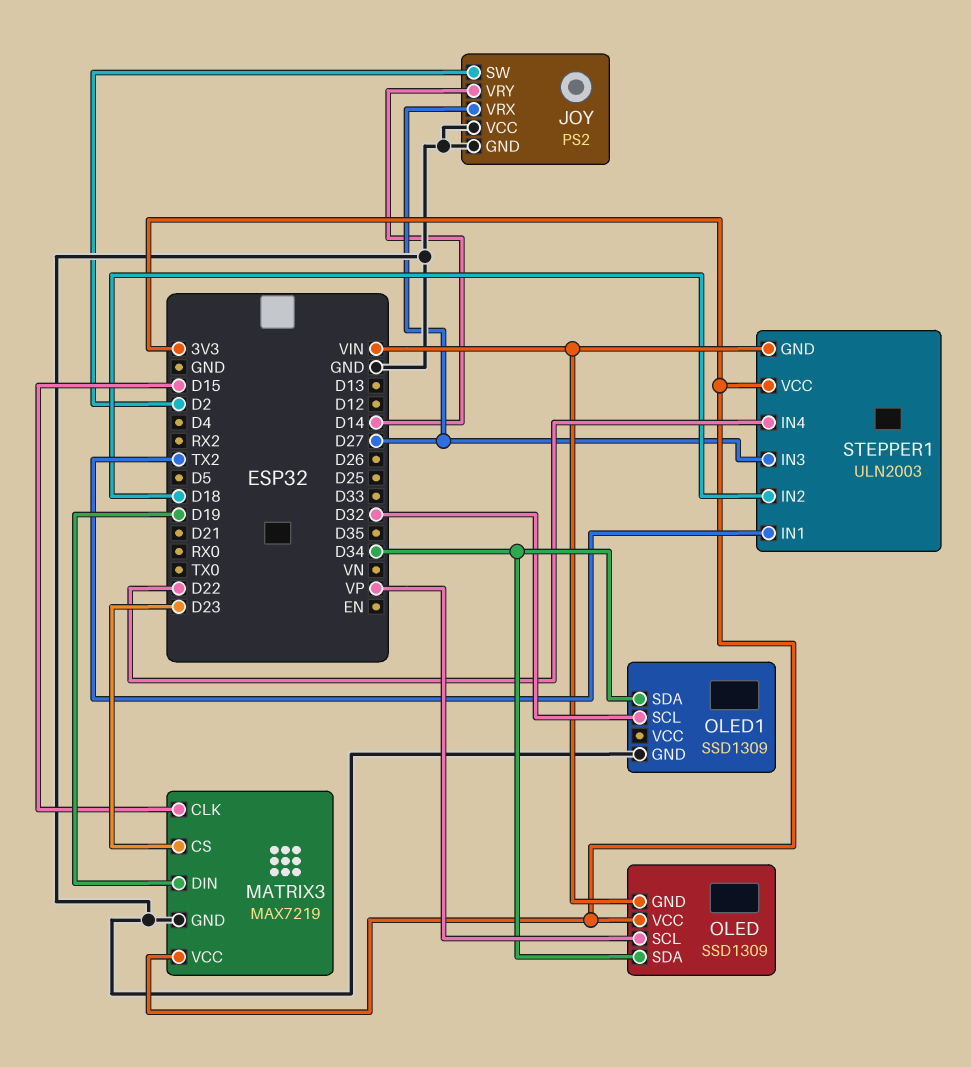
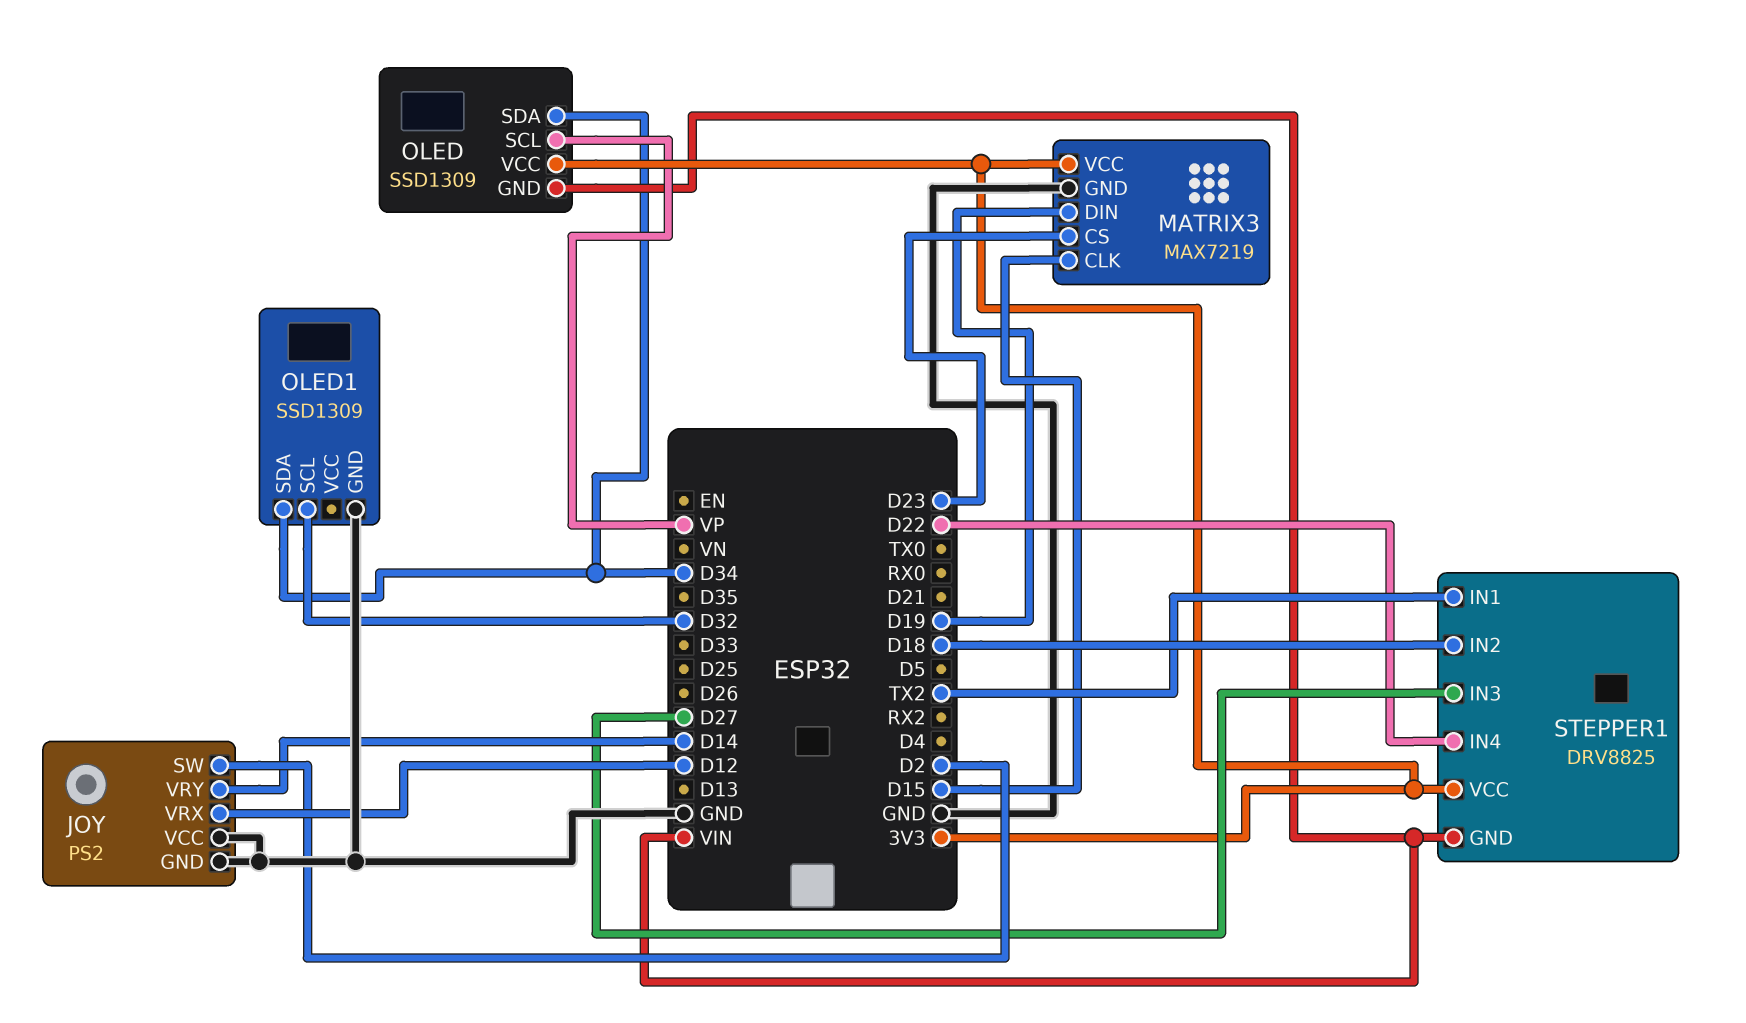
JOY pin VRX: D27 -> D12
STEPPER1: ULN2003 -> DRV8825

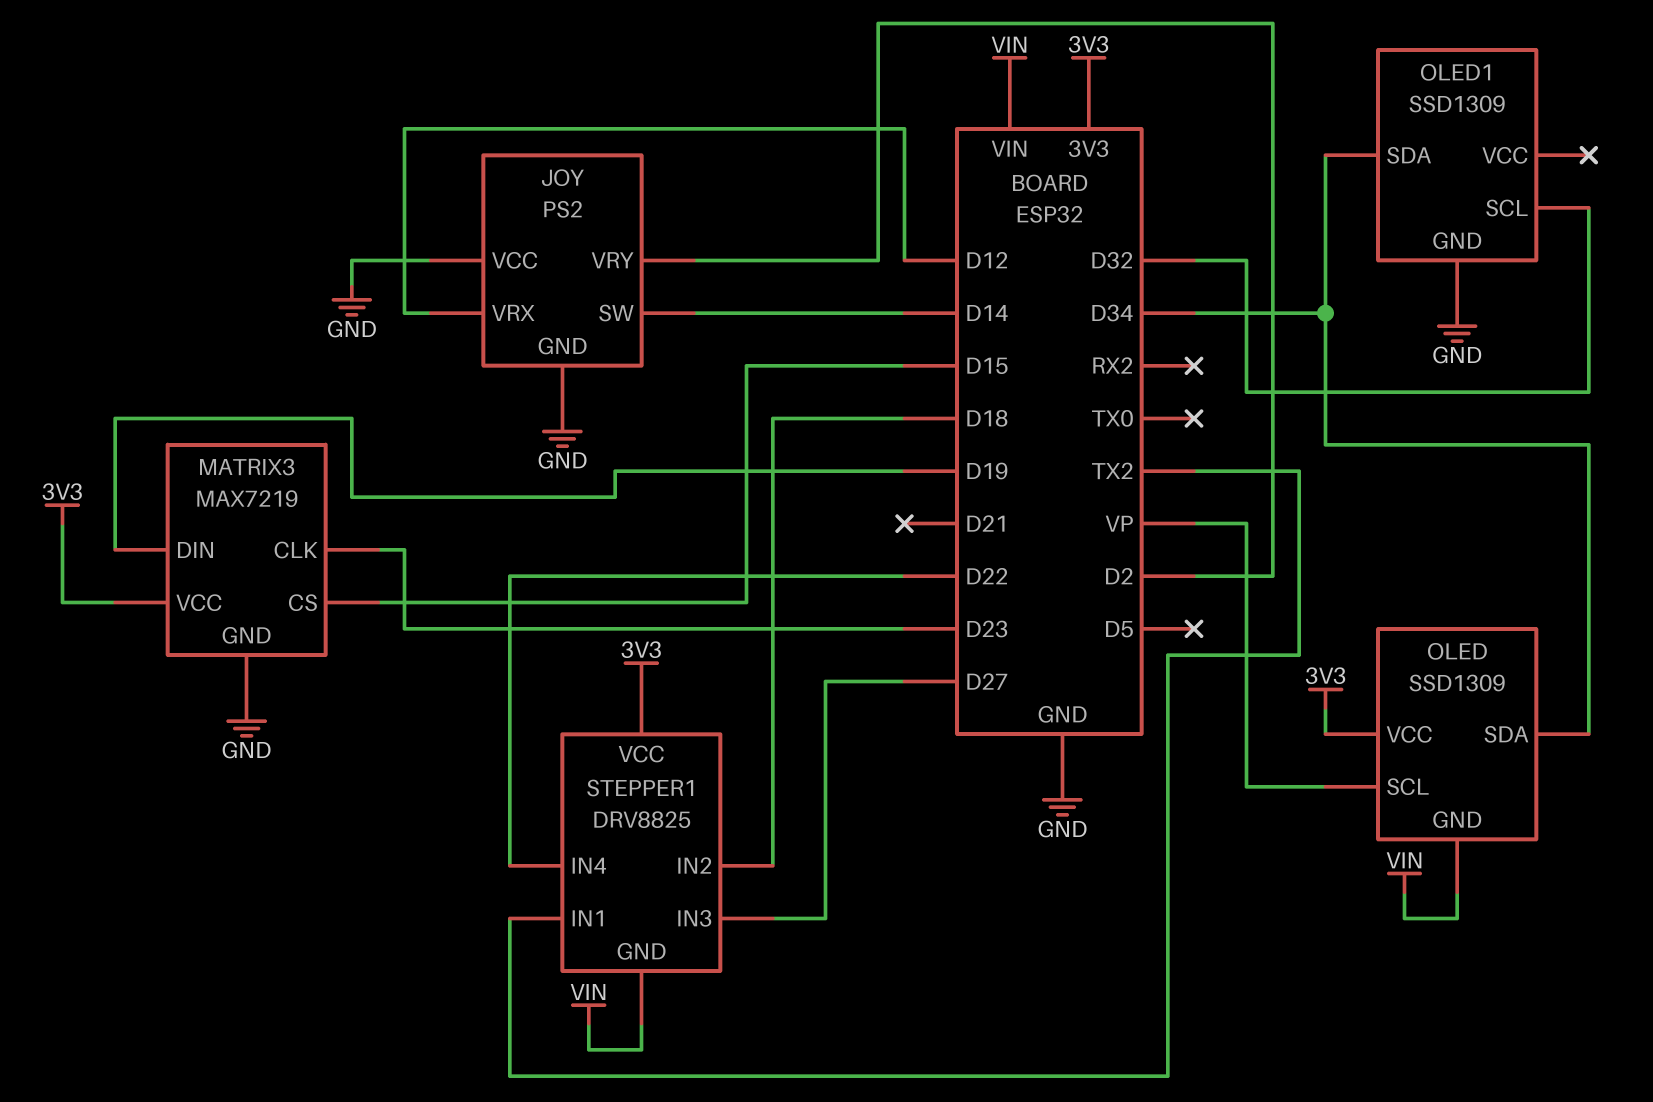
JOY pin SW: D2 -> D14
JOY pin VRY: D14 -> D2
MATRIX3 pin CLK: D15 -> D23
MATRIX3 pin CS: D23 -> D15

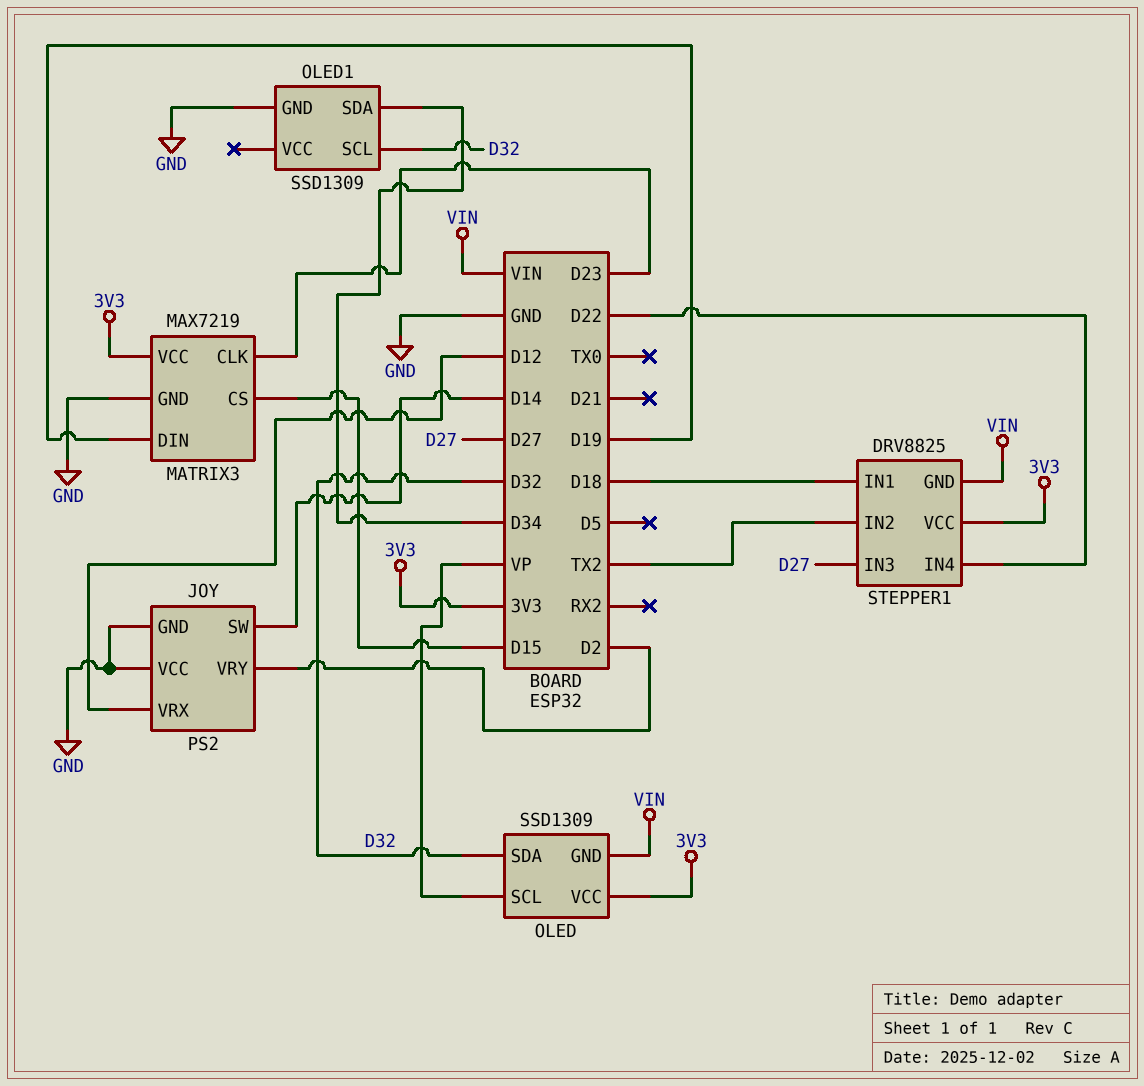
OLED pin SDA: D34 -> D32
STEPPER1 pin IN1: TX2 -> D18
STEPPER1 pin IN2: D18 -> TX2

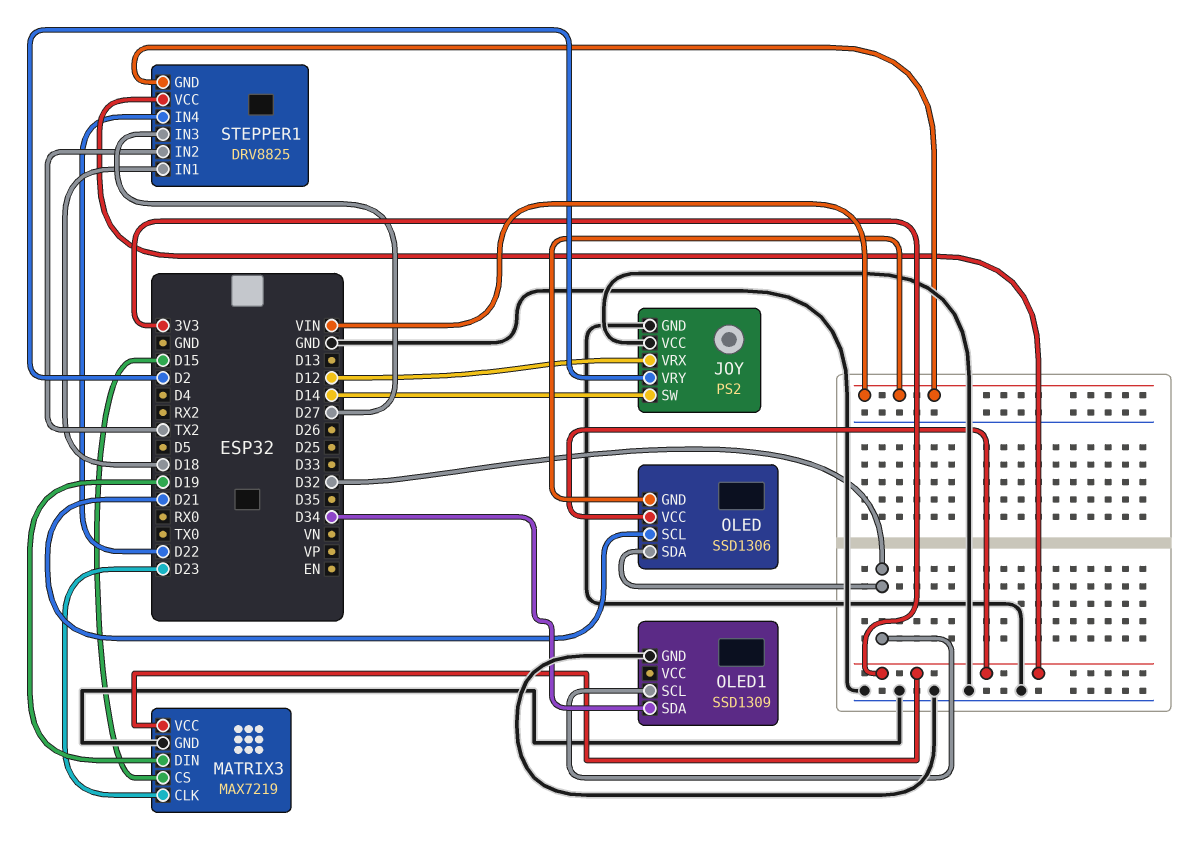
OLED: SSD1309 -> SSD1306
OLED pin SCL: VP -> D21

